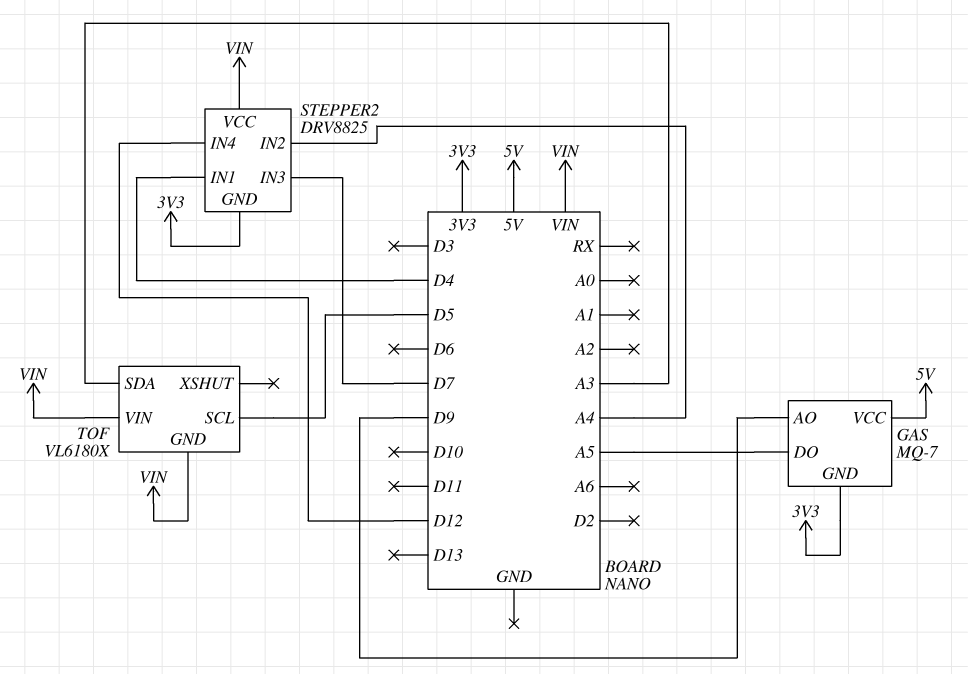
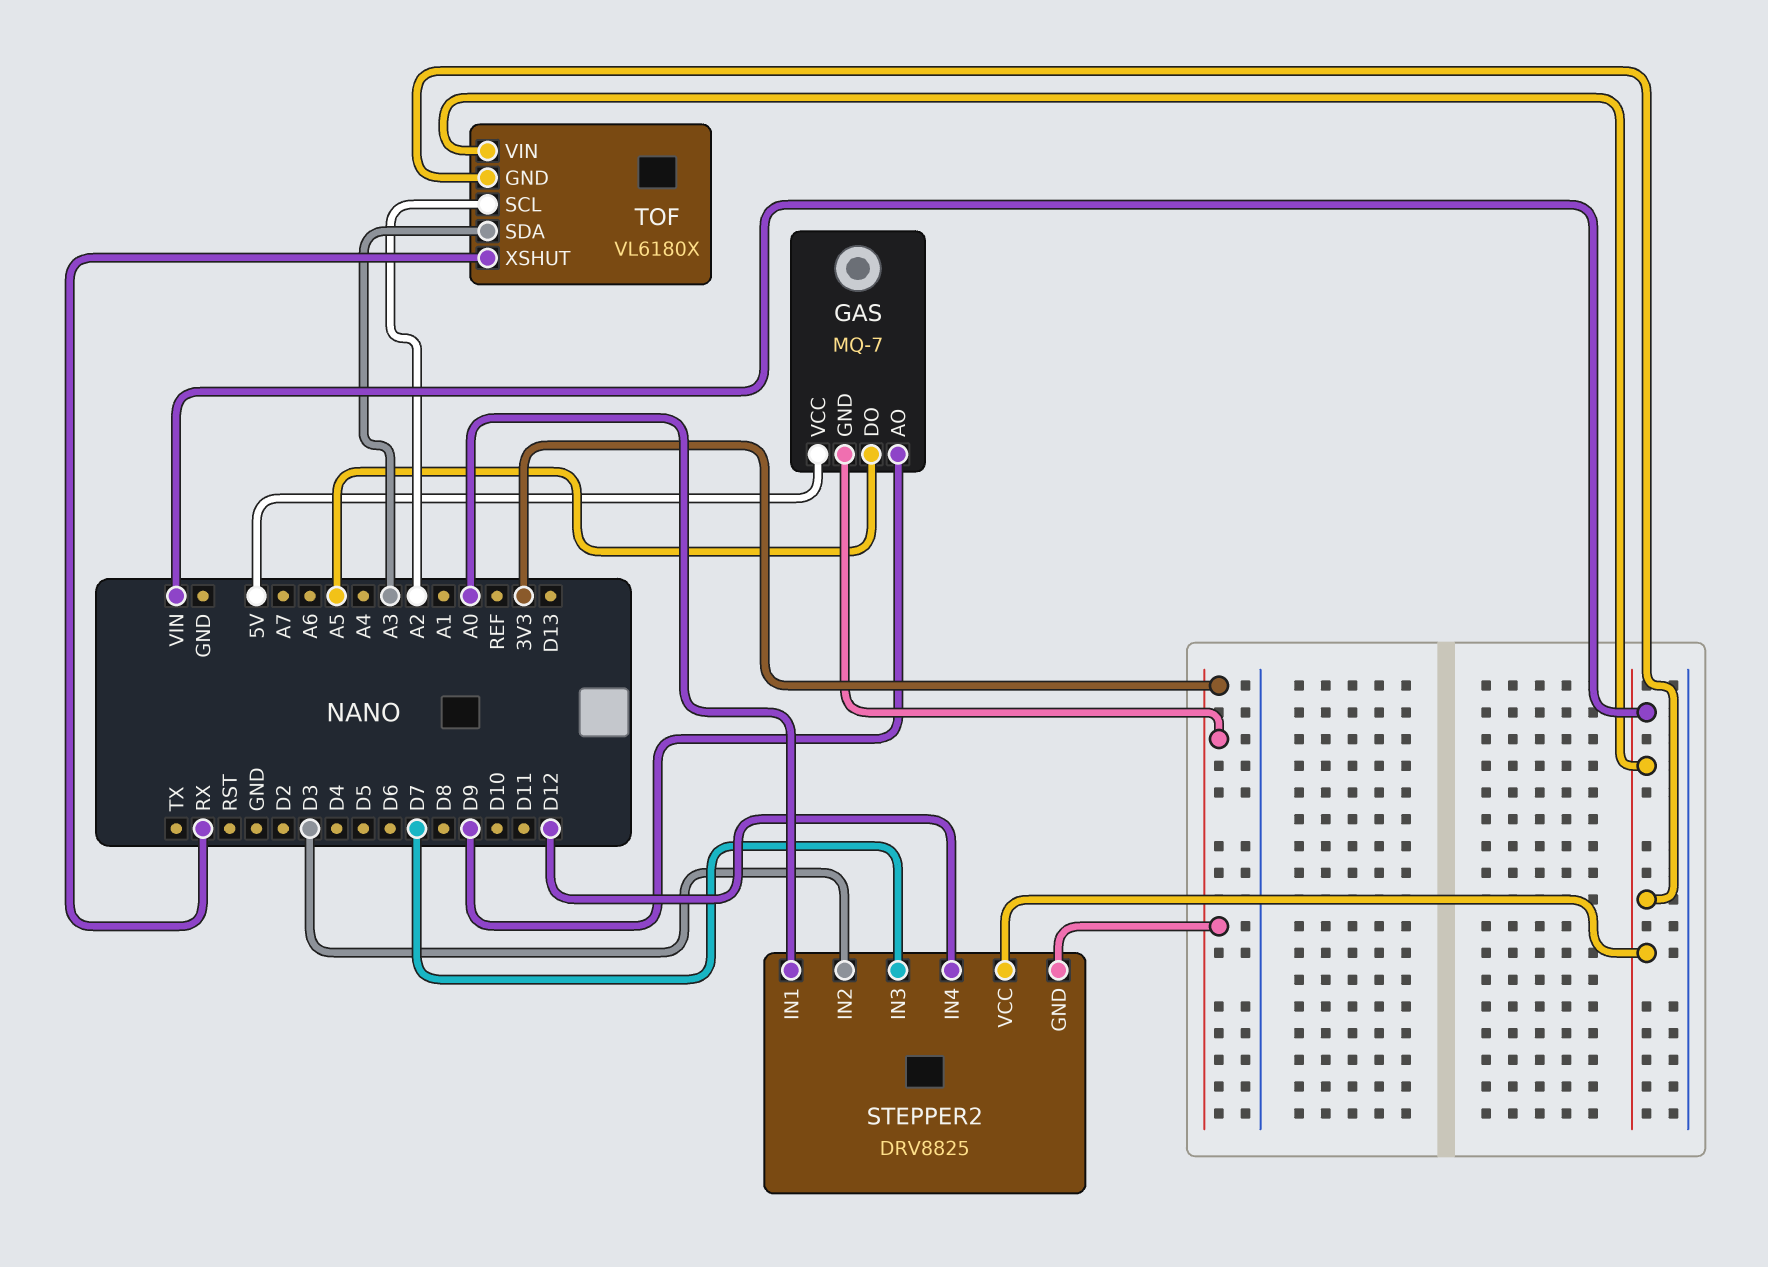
STEPPER2 pin IN1: D4 -> A0
STEPPER2 pin IN2: A4 -> D3
TOF pin SCL: D5 -> A2
TOF pin XSHUT: none -> RX

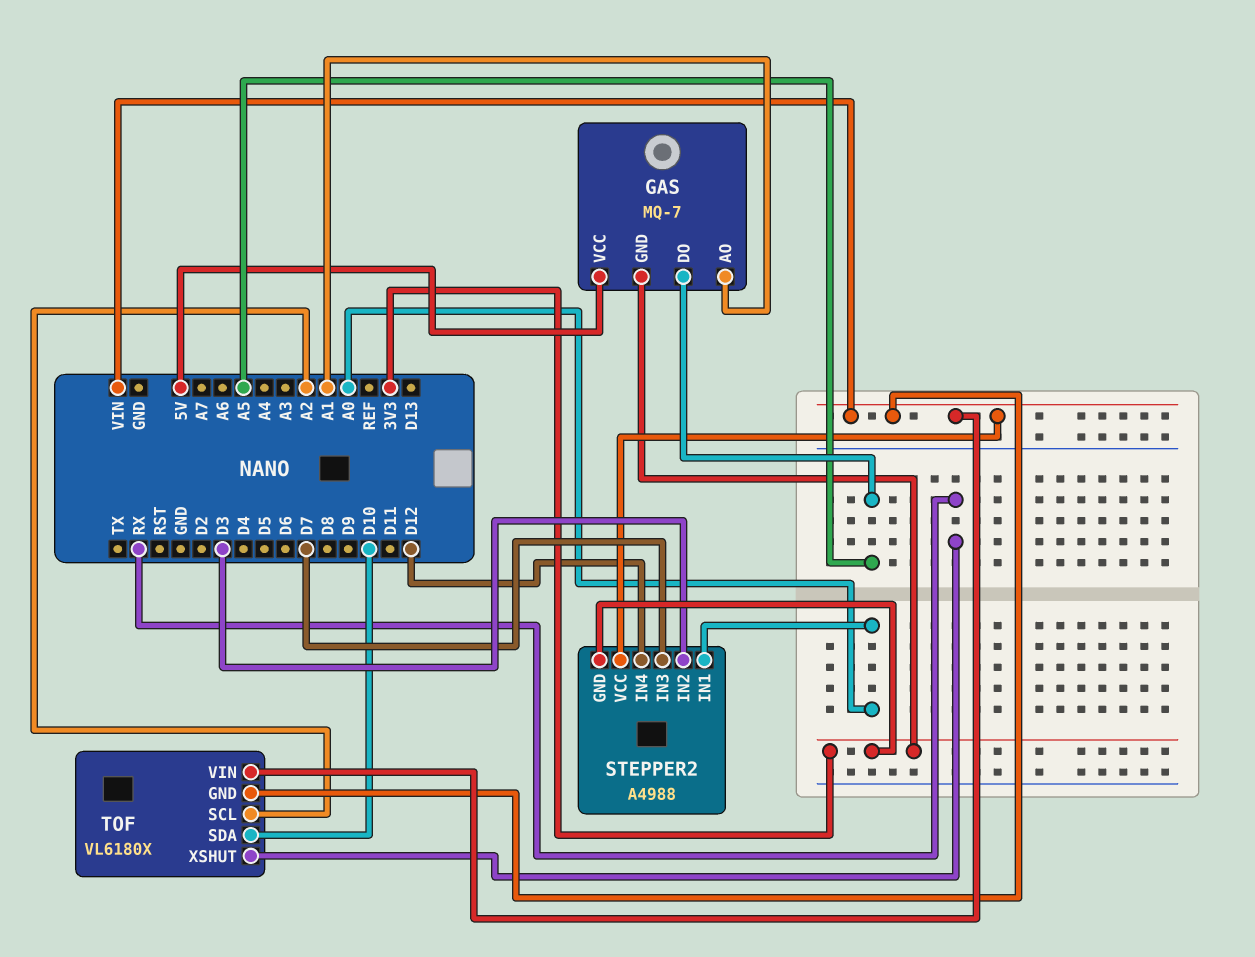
GAS pin AO: D9 -> A1
STEPPER2: DRV8825 -> A4988
TOF pin SDA: A3 -> D10

